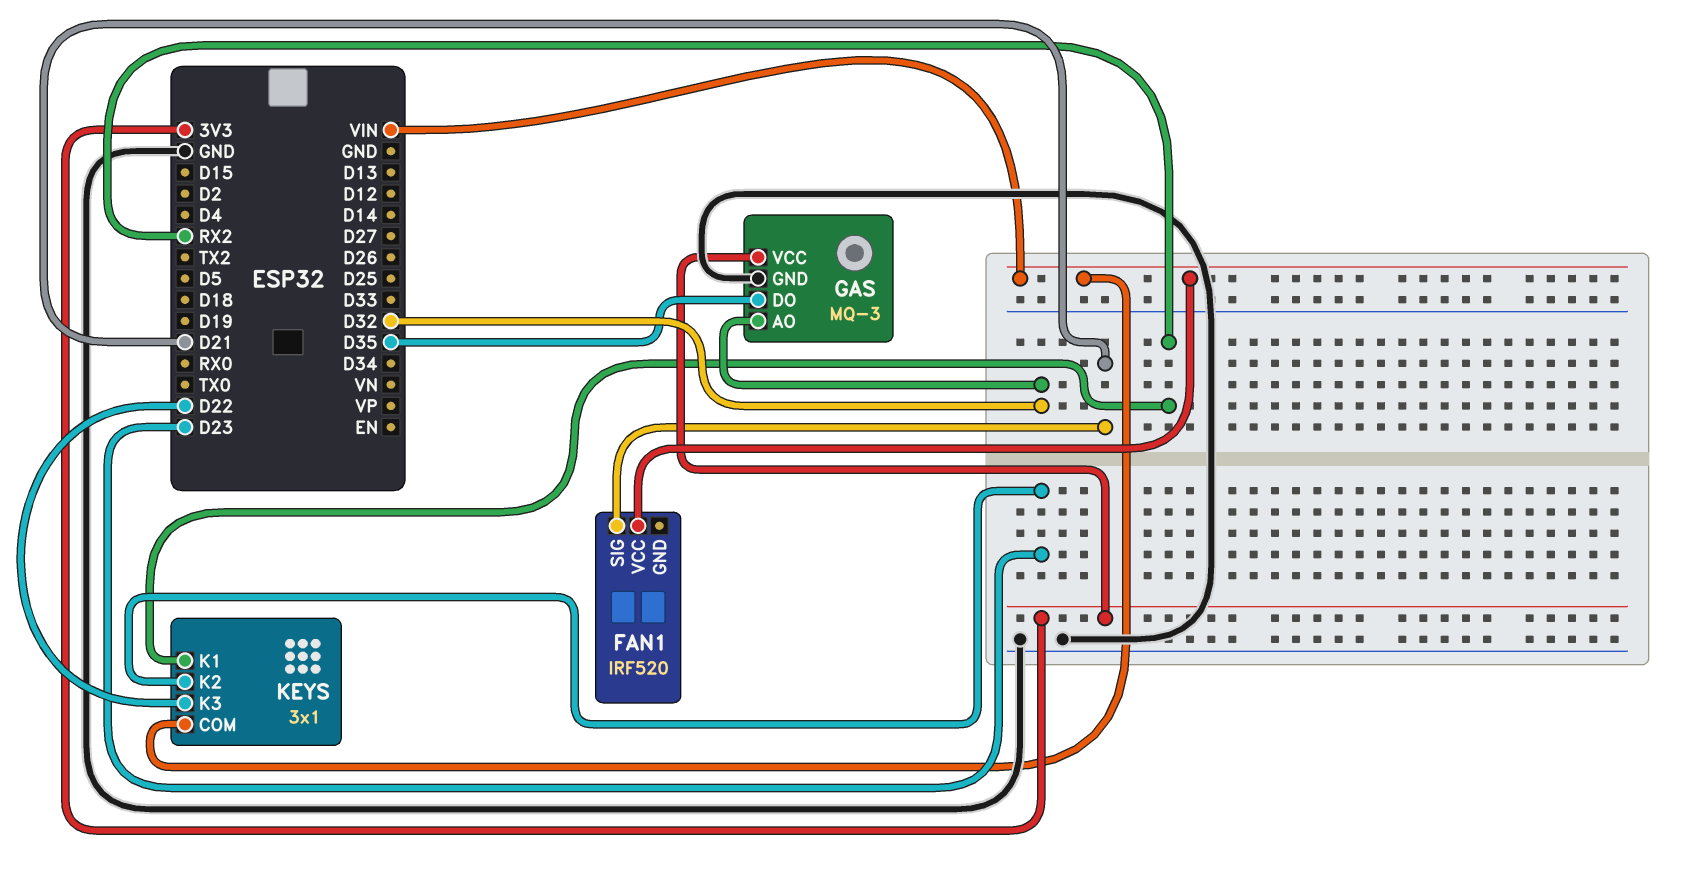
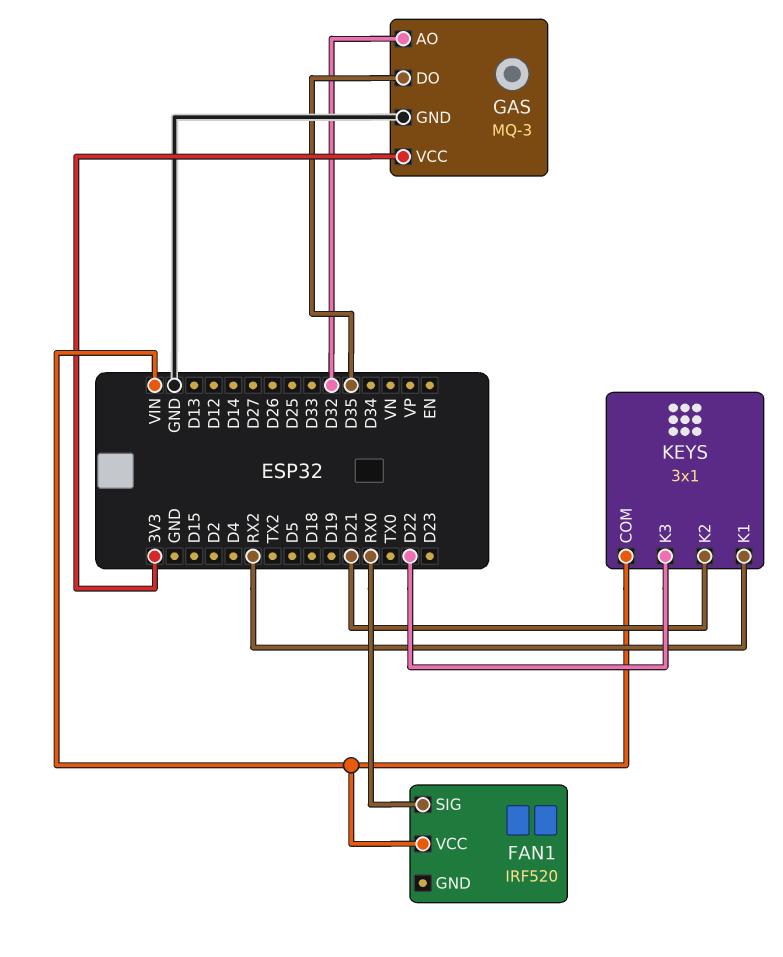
FAN1 pin SIG: D21 -> RX0
KEYS pin K2: D23 -> D21

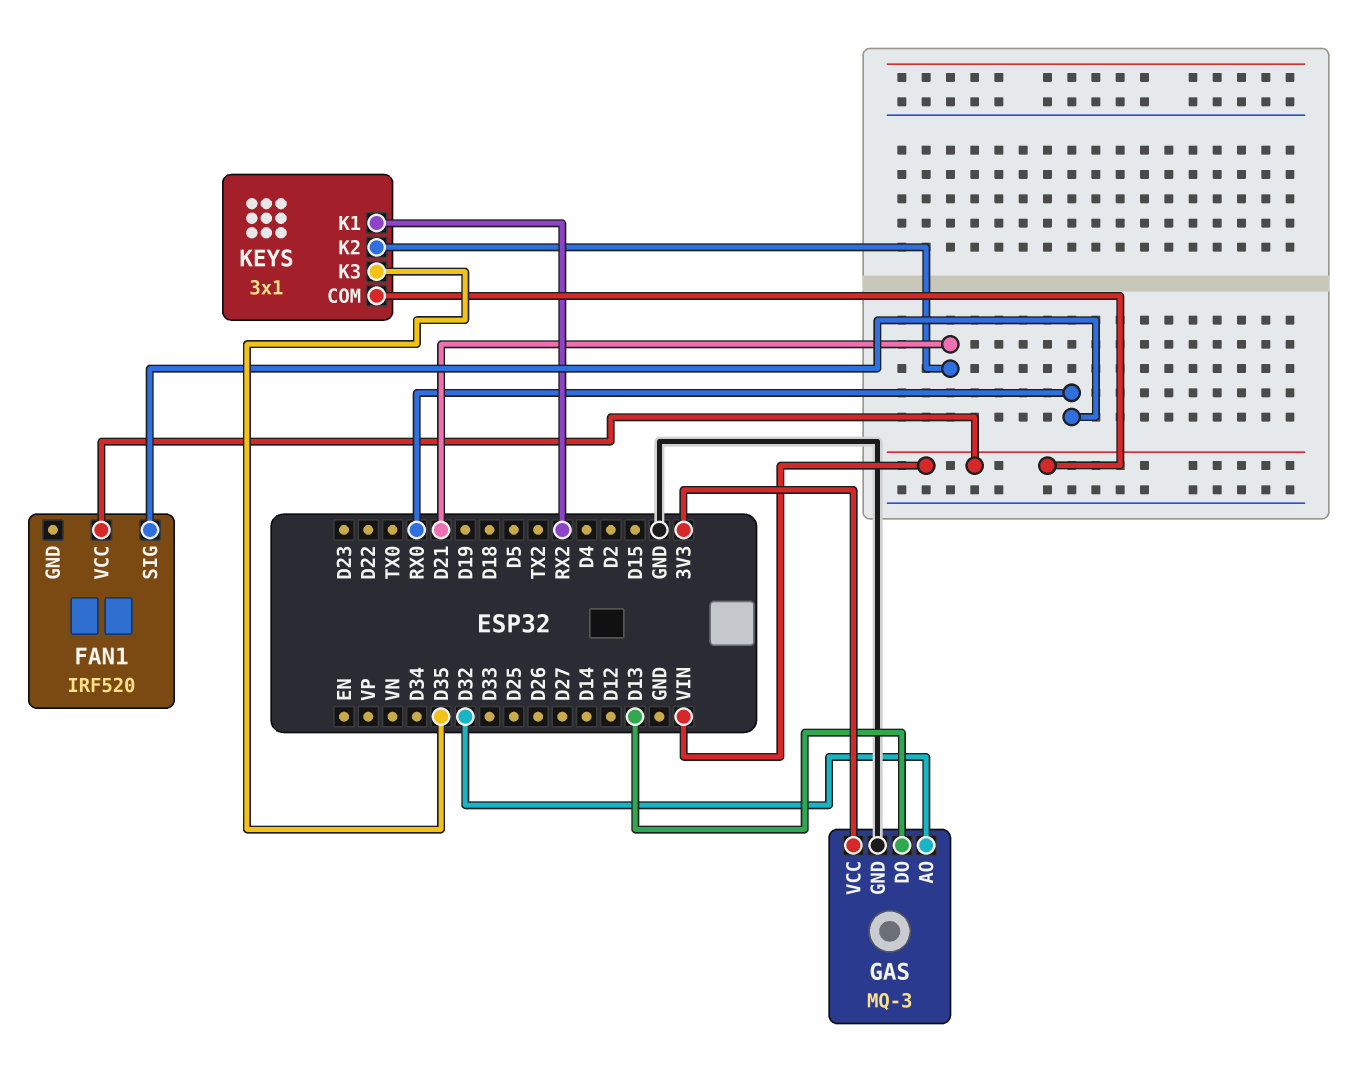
GAS pin DO: D35 -> D13
KEYS pin K3: D22 -> D35

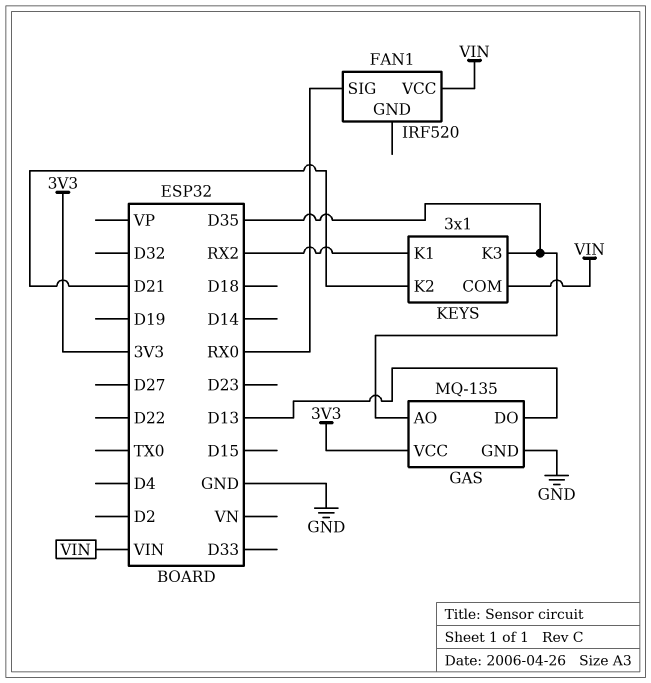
GAS: MQ-3 -> MQ-135
GAS pin AO: D32 -> D35

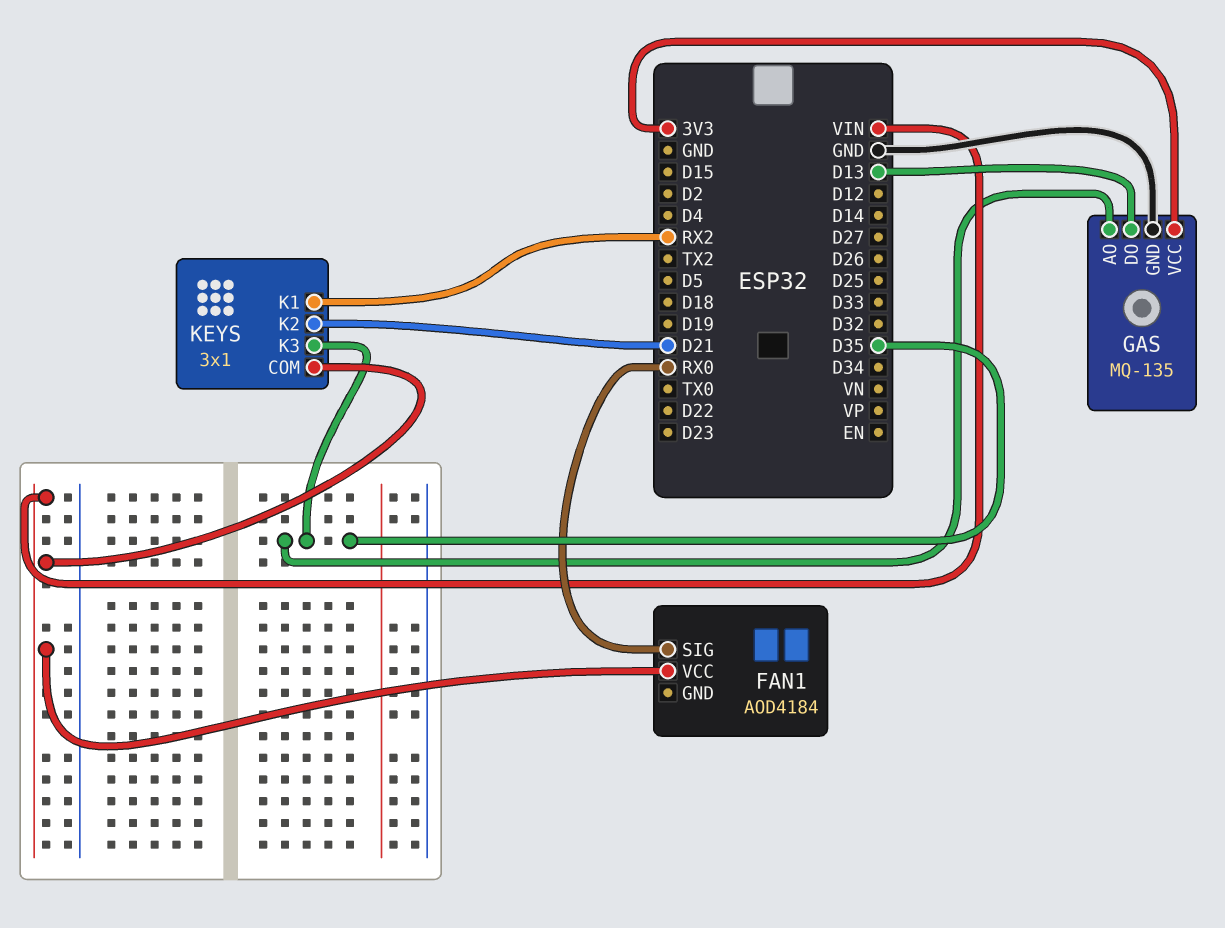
FAN1: IRF520 -> AOD4184

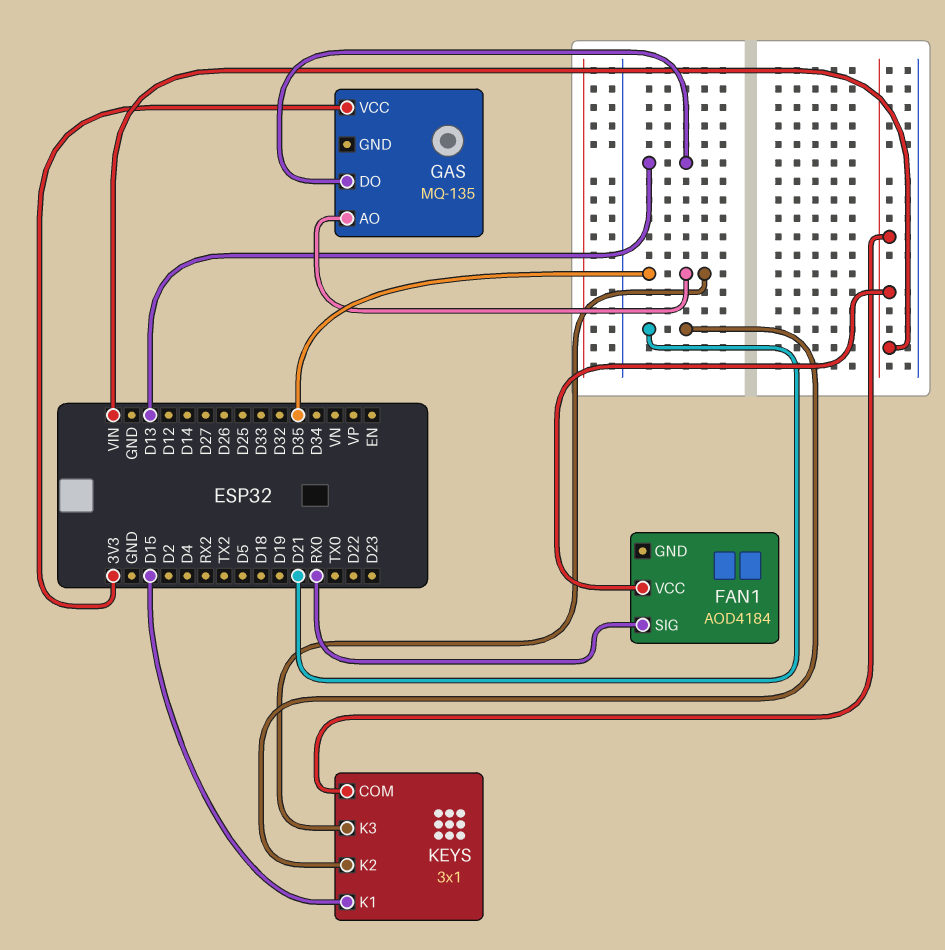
GAS pin GND: GND -> none
KEYS pin K1: RX2 -> D15

